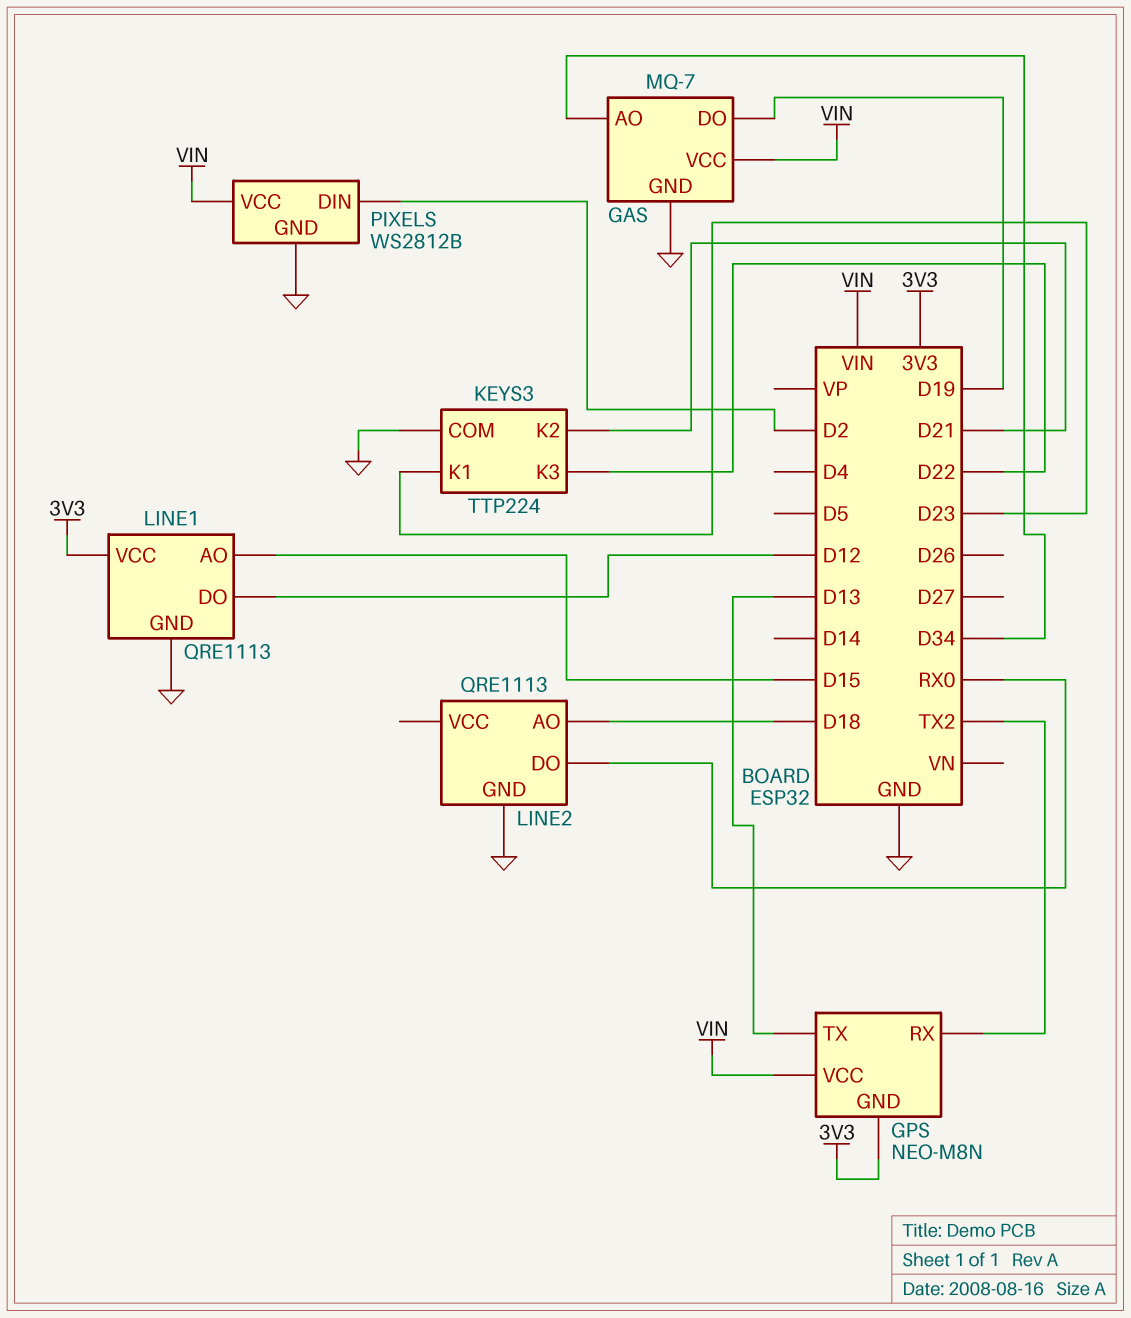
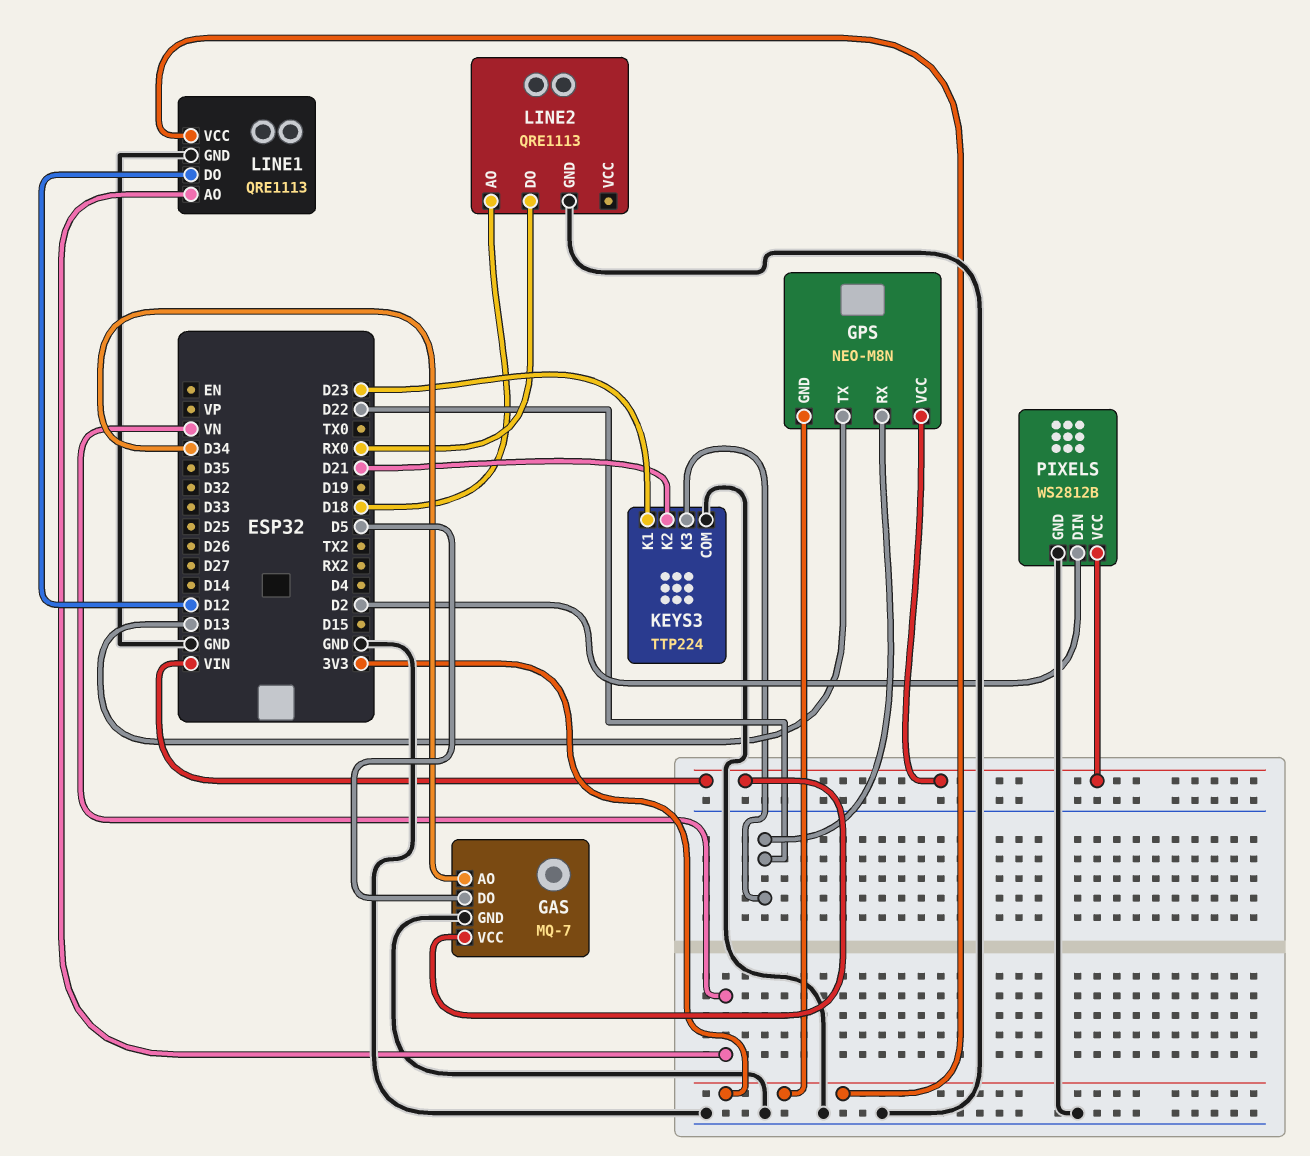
GAS pin DO: D19 -> D5
GPS pin RX: TX2 -> D22
LINE1 pin AO: D15 -> VN

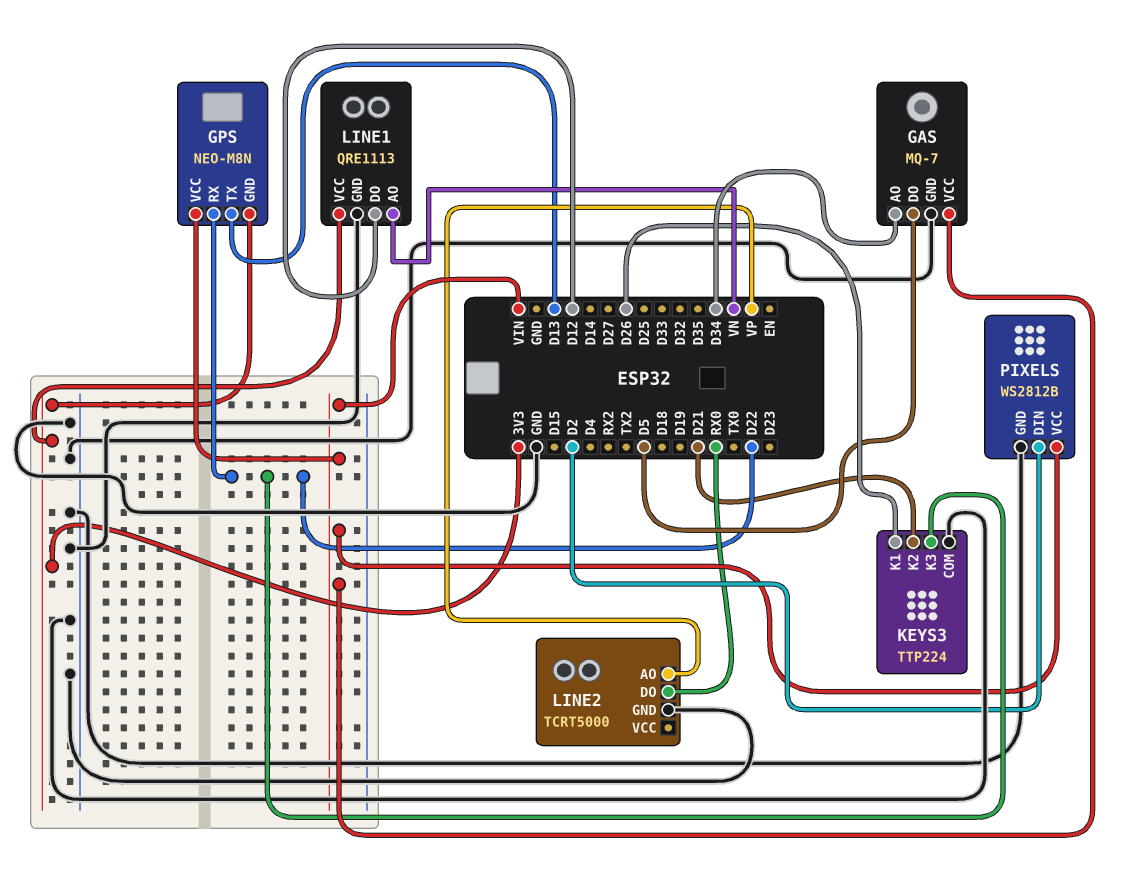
KEYS3 pin K1: D23 -> D26
LINE2: QRE1113 -> TCRT5000
LINE2 pin AO: D18 -> VP

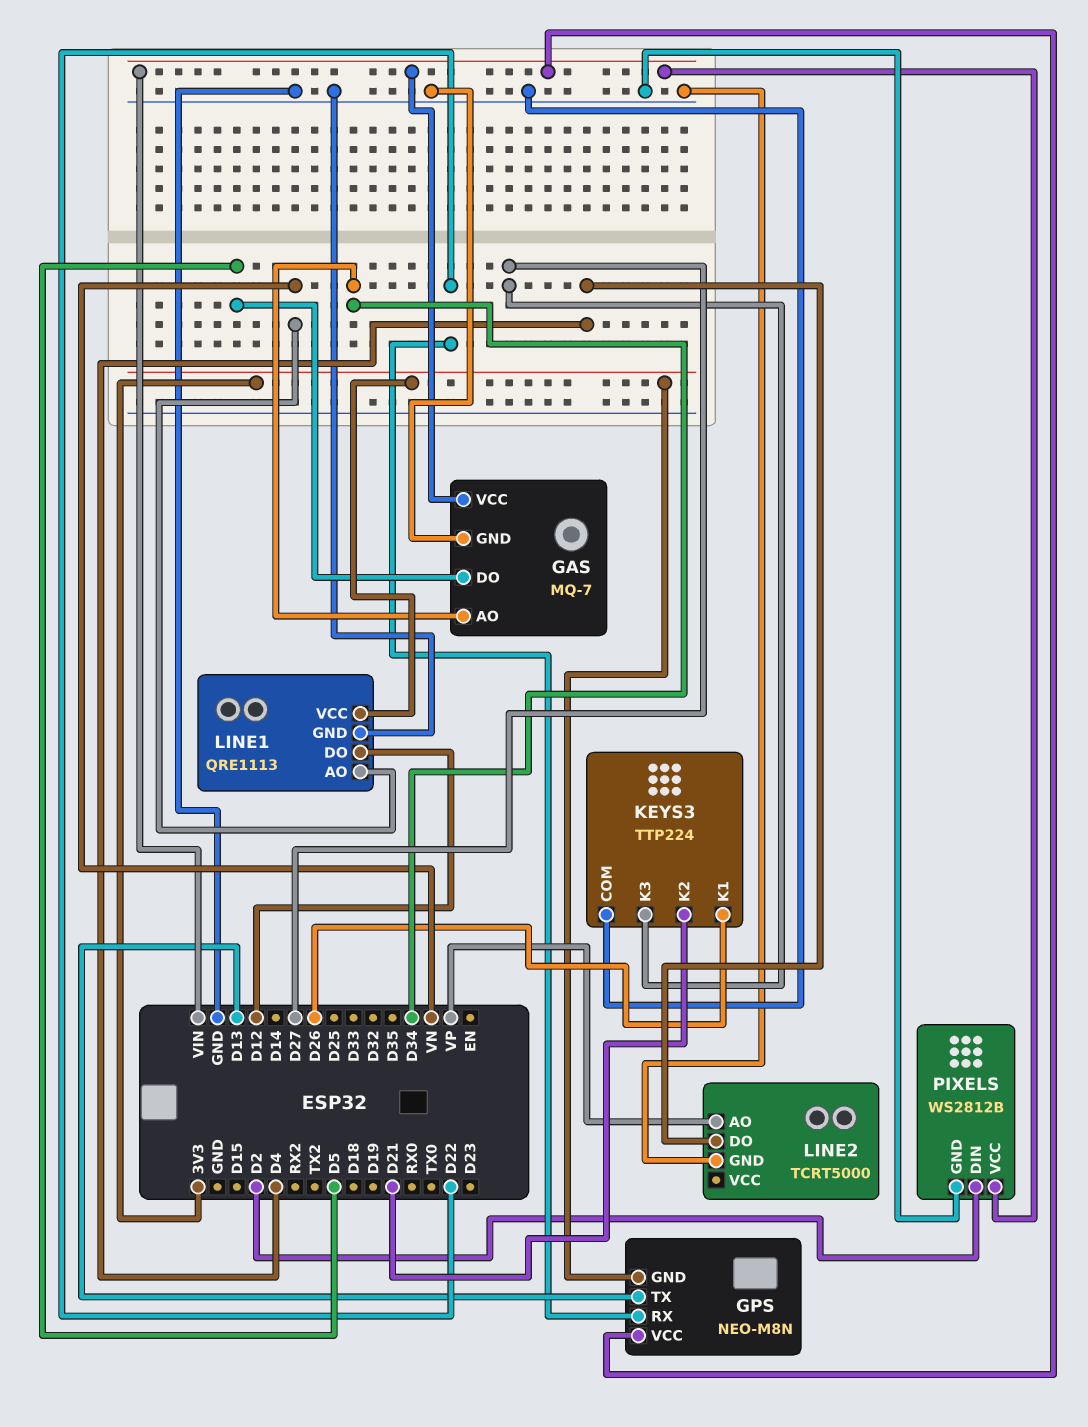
KEYS3 pin K3: D22 -> D27
LINE2 pin DO: RX0 -> D4

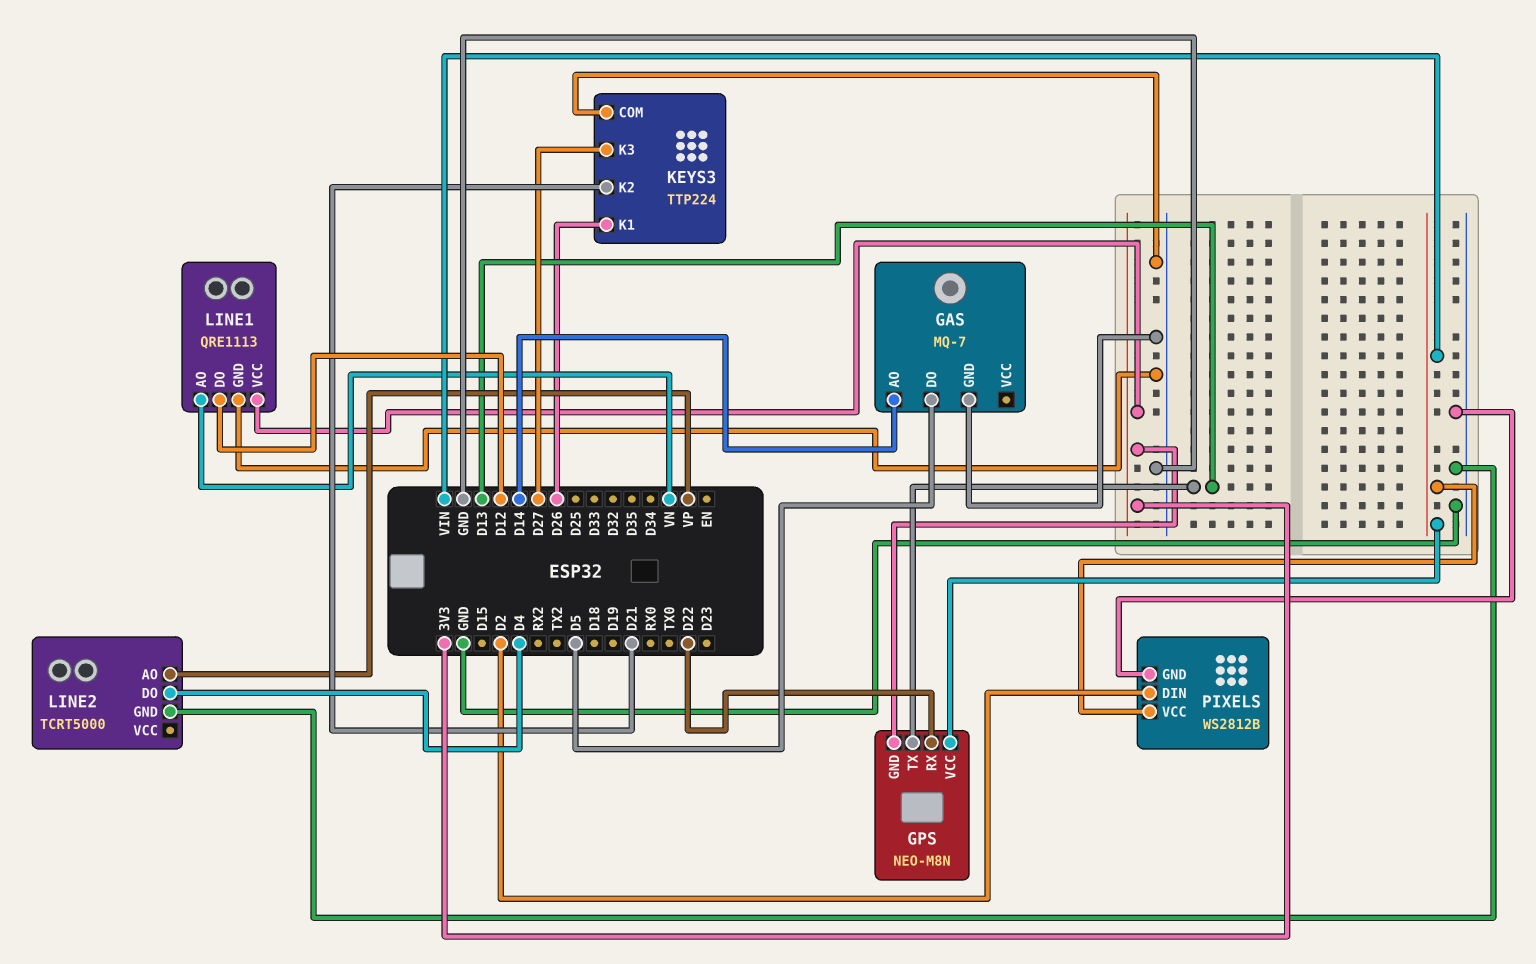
GAS pin AO: D34 -> D14
GAS pin VCC: VIN -> none

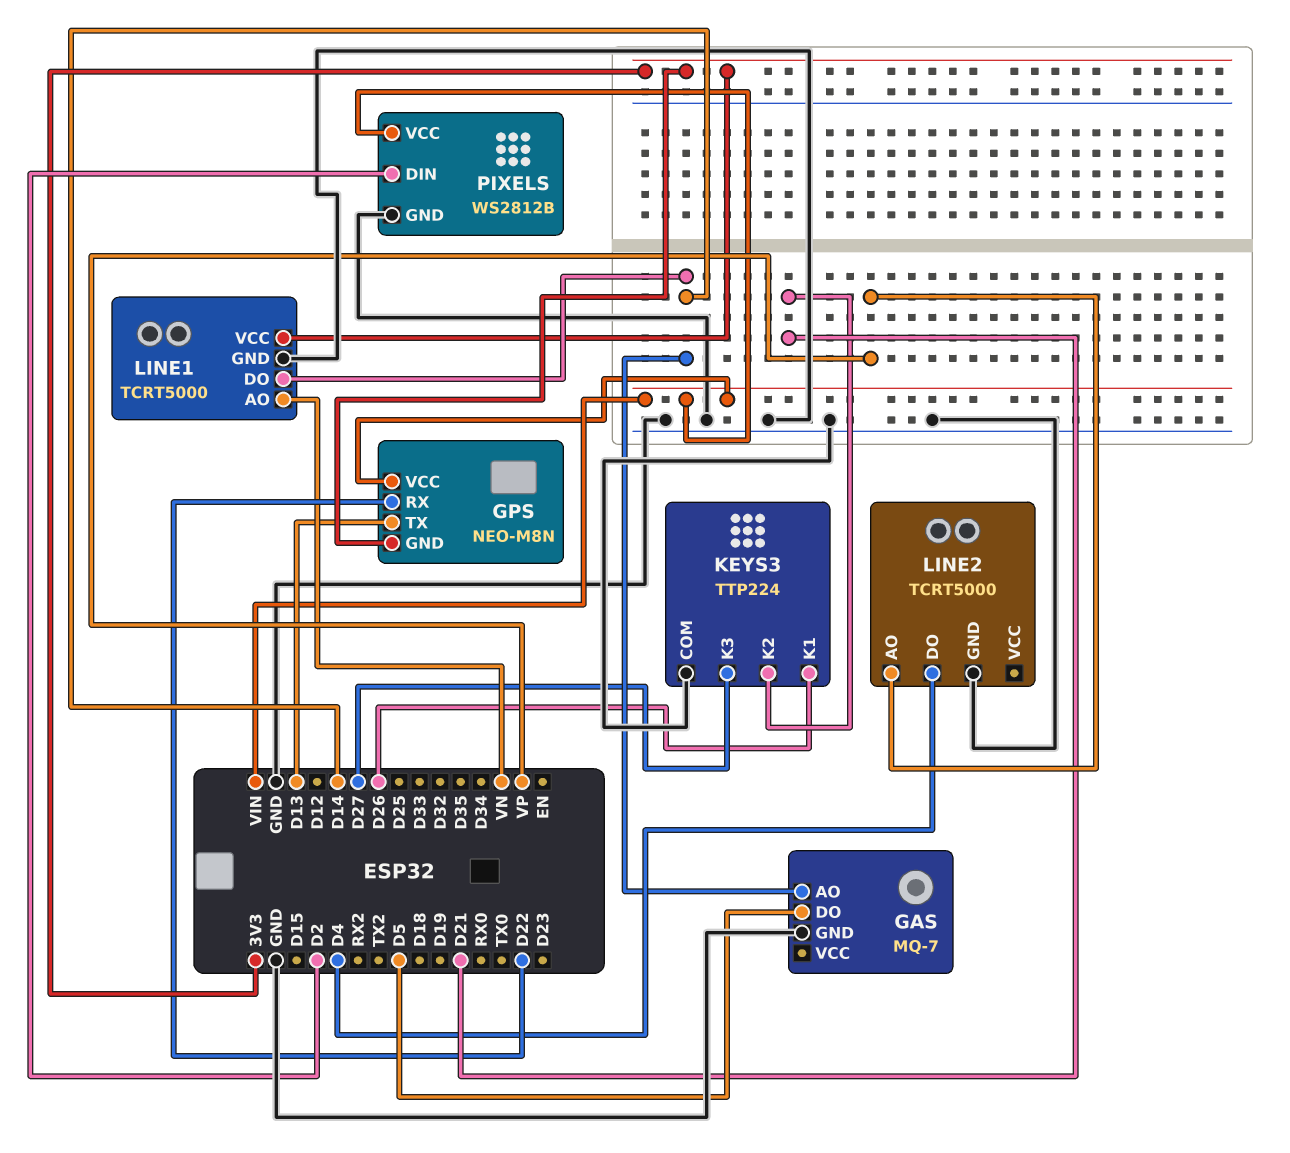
LINE1: QRE1113 -> TCRT5000
LINE1 pin DO: D12 -> D14

